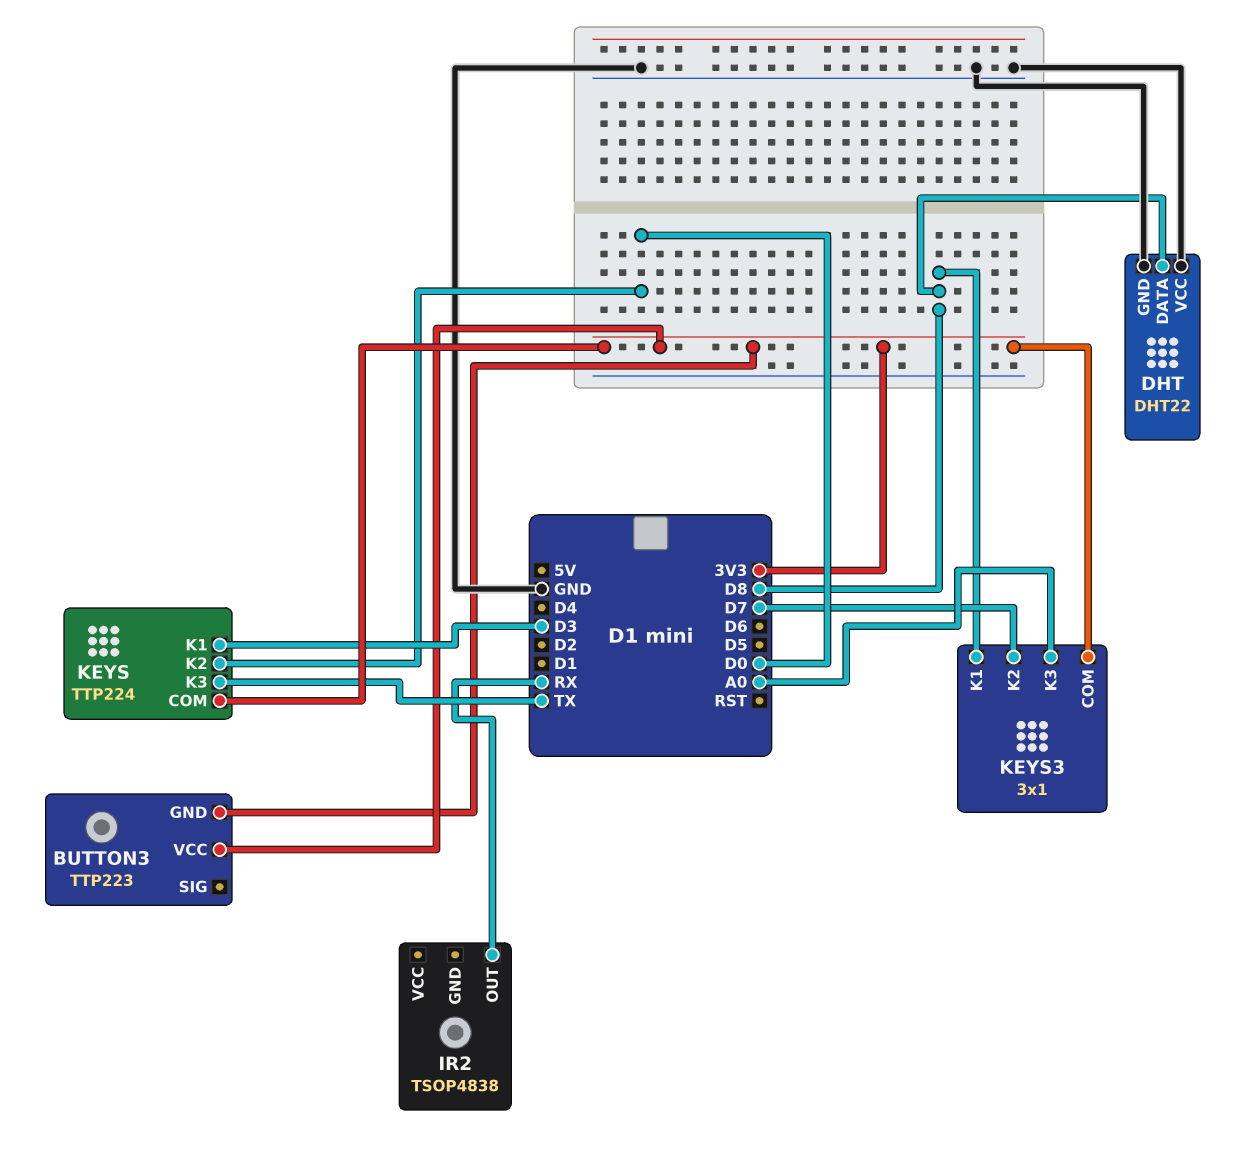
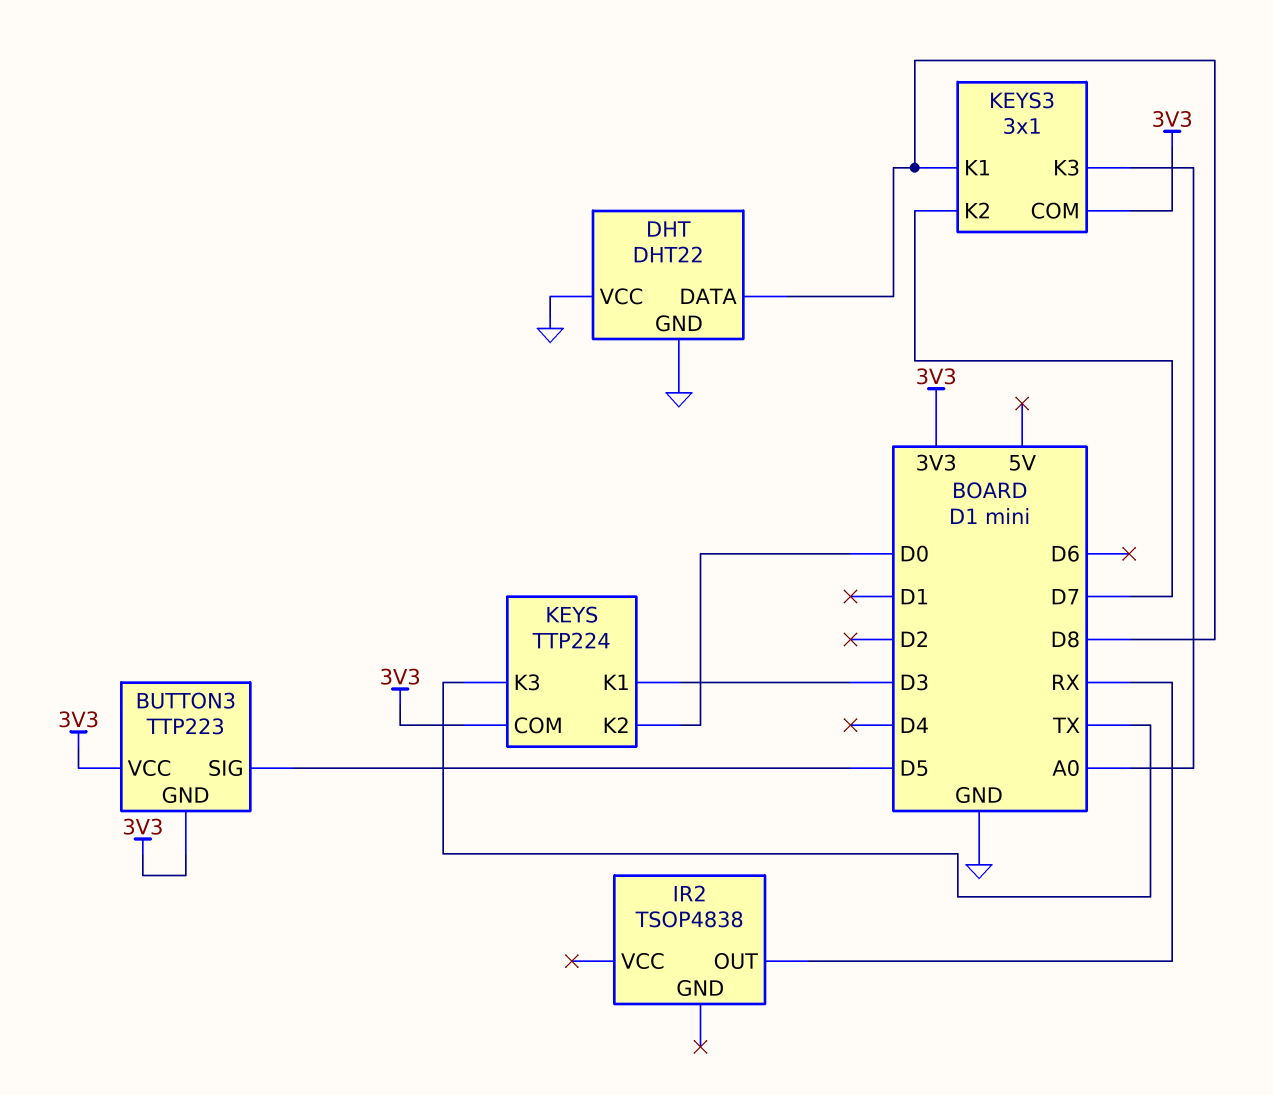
BUTTON3 pin SIG: none -> D5

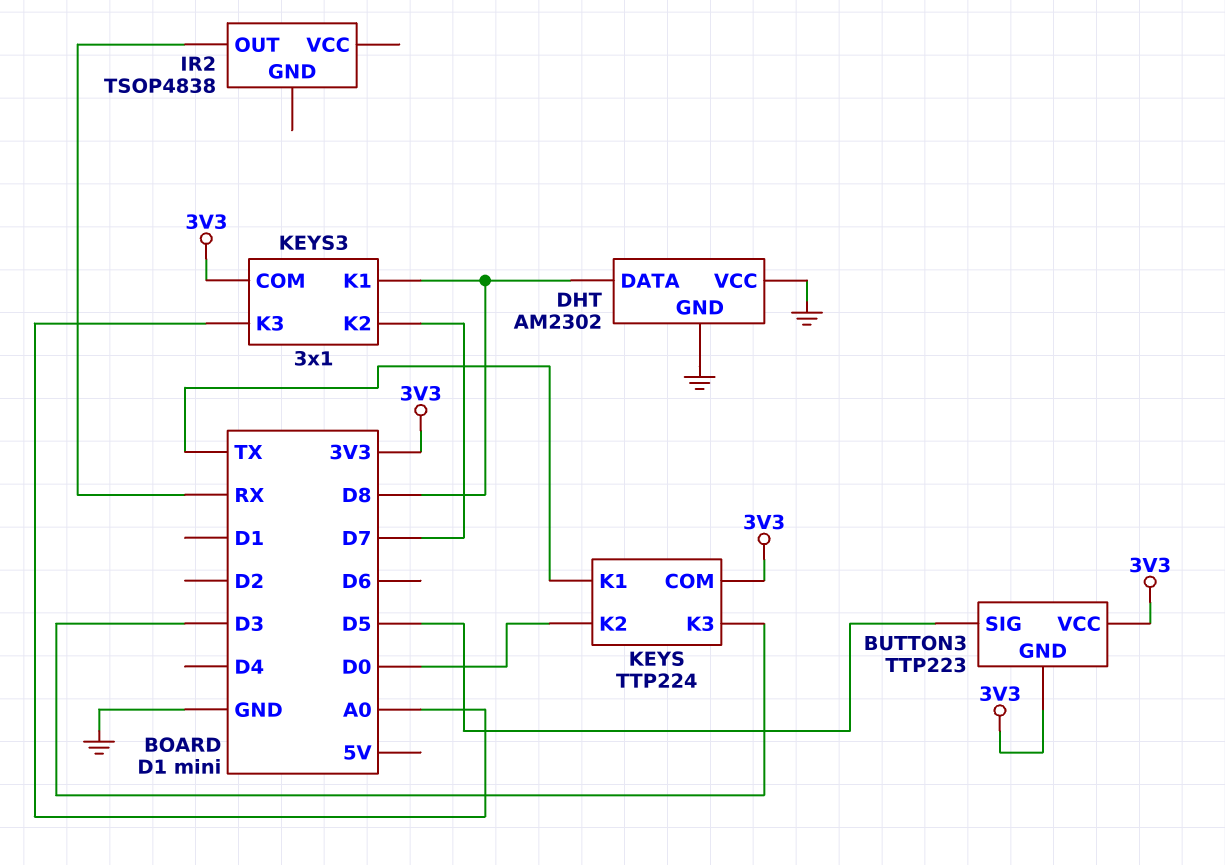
DHT: DHT22 -> AM2302
KEYS pin K1: D3 -> TX
KEYS pin K3: TX -> D3

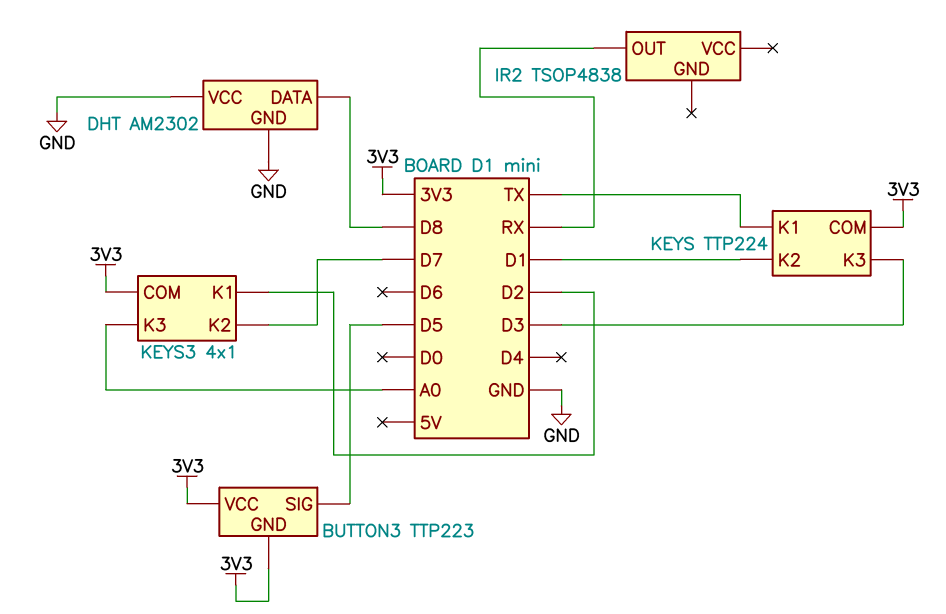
KEYS pin K2: D0 -> D1
KEYS3: 3x1 -> 4x1
KEYS3 pin K1: D8 -> D2

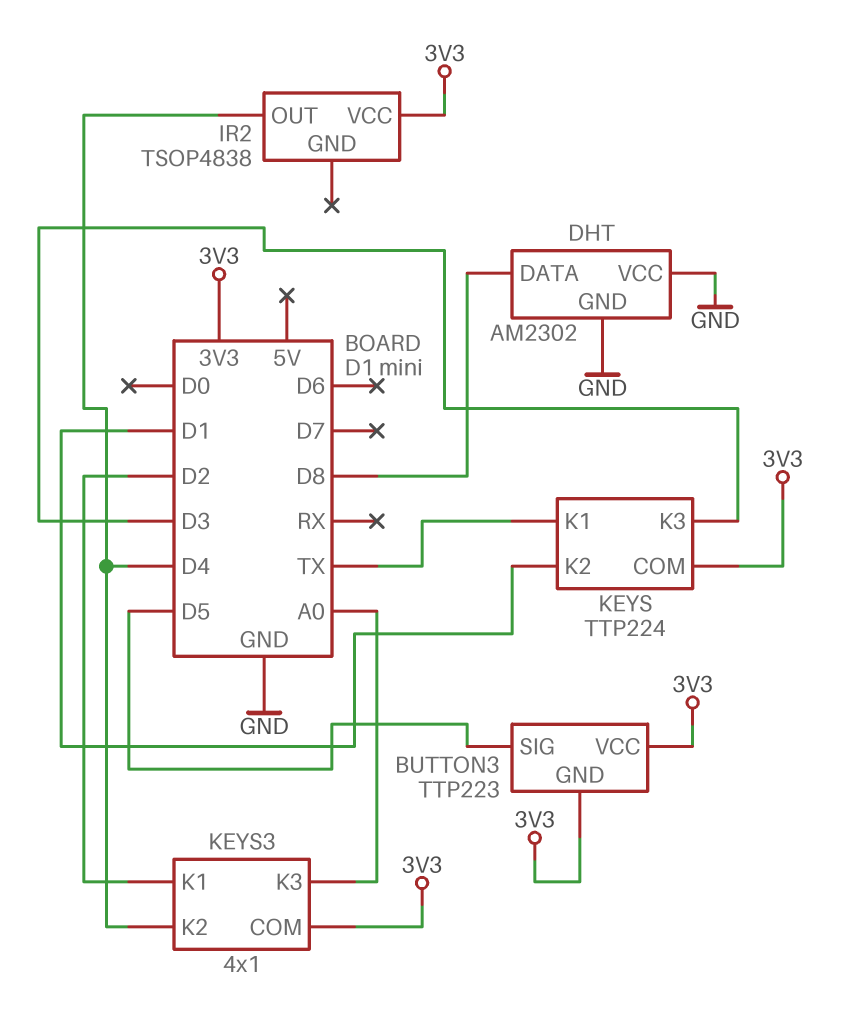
IR2 pin OUT: RX -> D4
IR2 pin VCC: none -> 3V3
KEYS3 pin K2: D7 -> D4

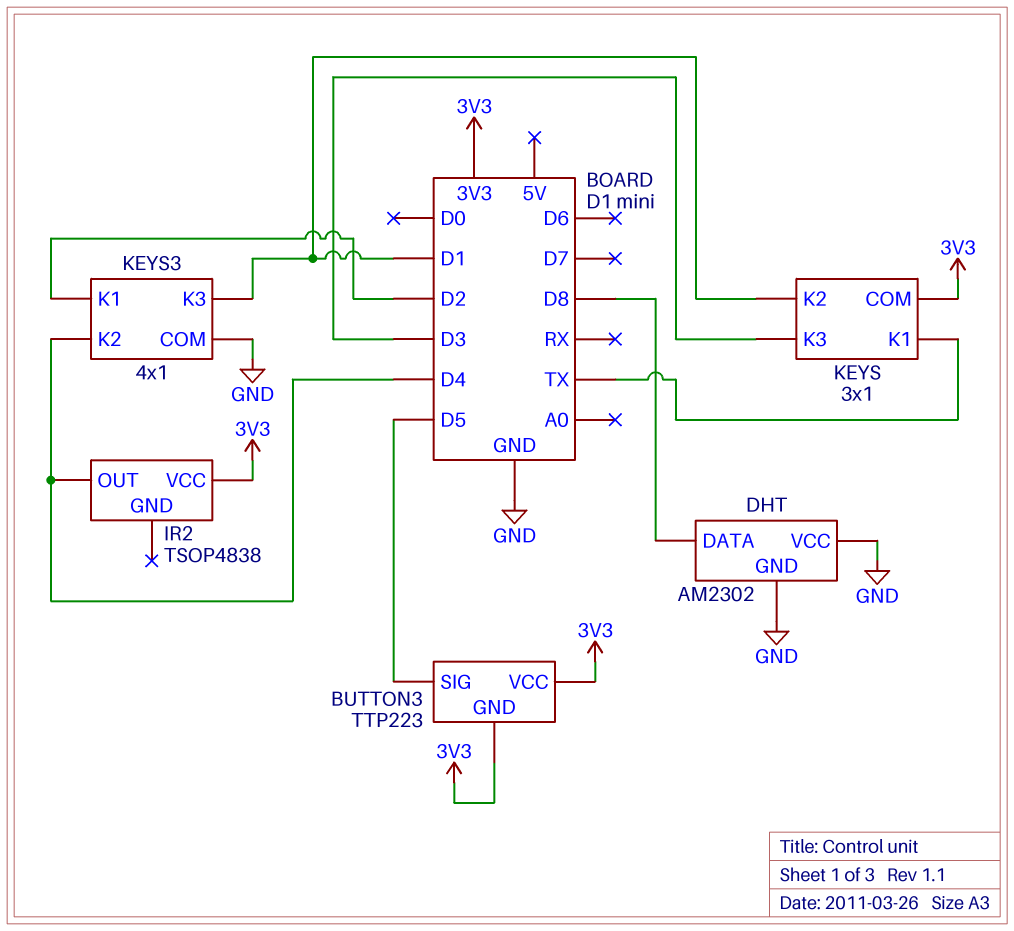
KEYS: TTP224 -> 3x1
KEYS3 pin COM: 3V3 -> GND
KEYS3 pin K3: A0 -> D1

